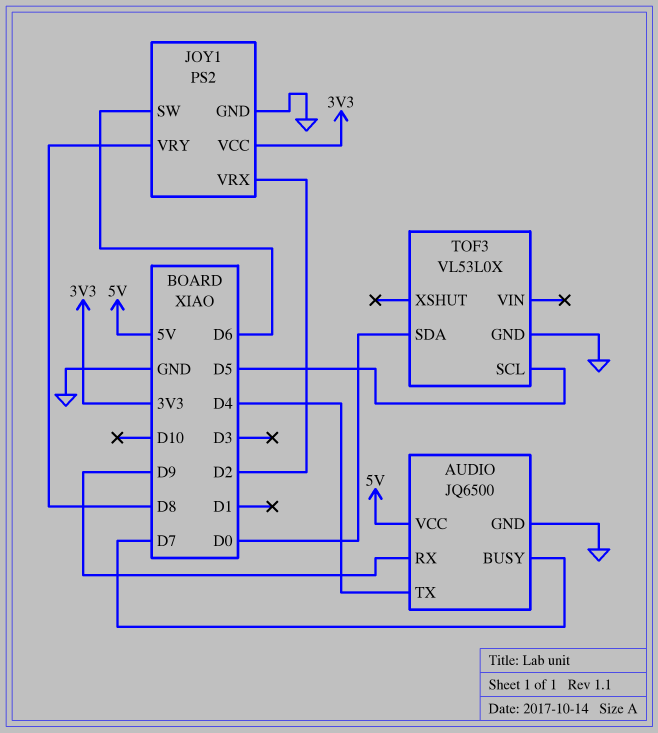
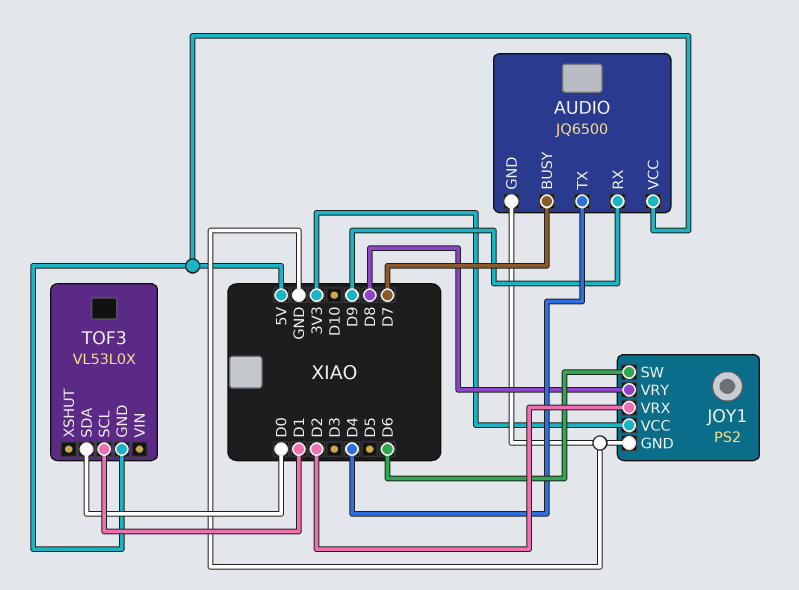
TOF3 pin GND: GND -> 5V
TOF3 pin SCL: D5 -> D1

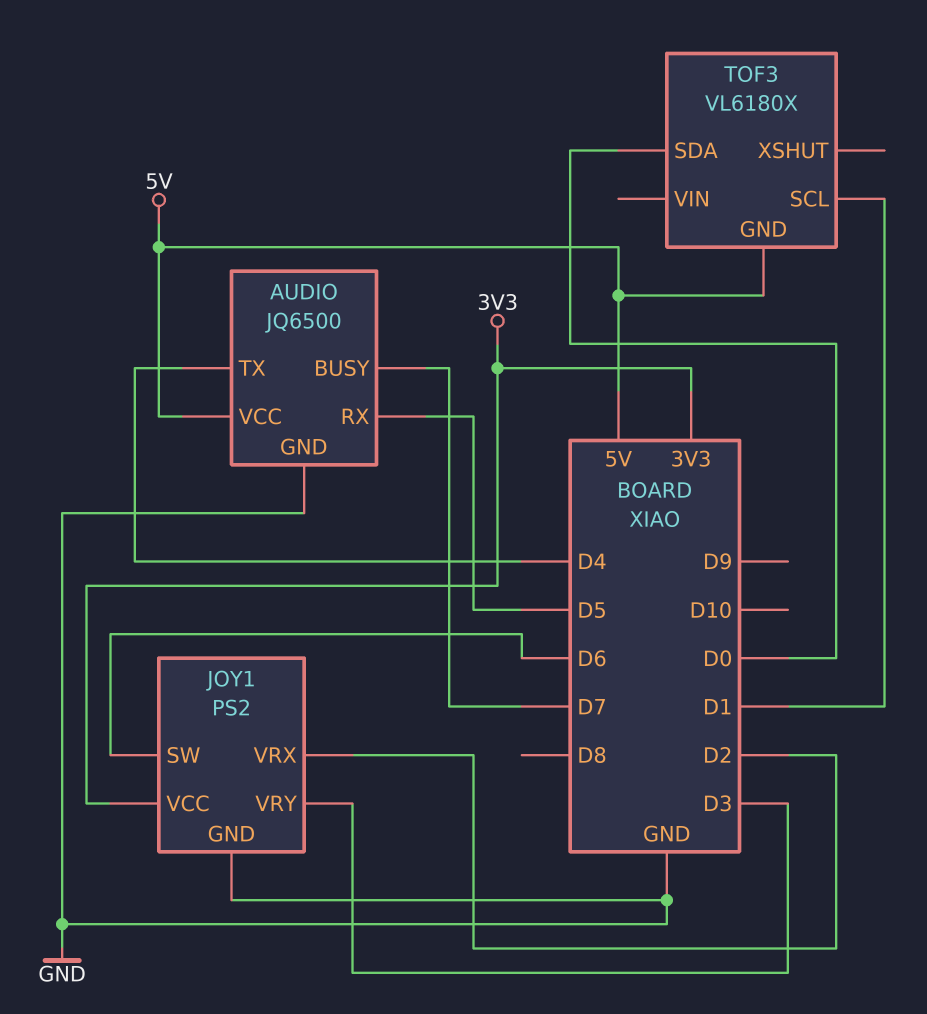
AUDIO pin RX: D9 -> D5
JOY1 pin VRY: D8 -> D3
TOF3: VL53L0X -> VL6180X

